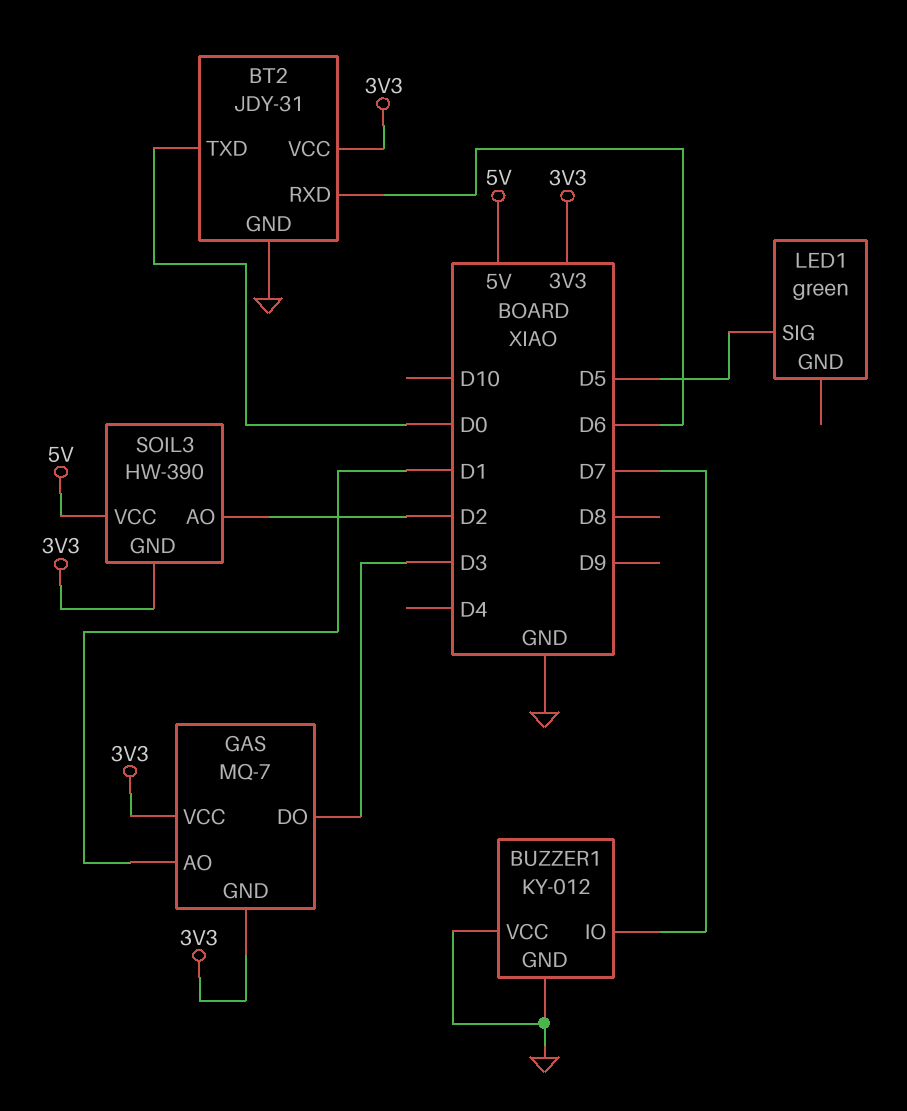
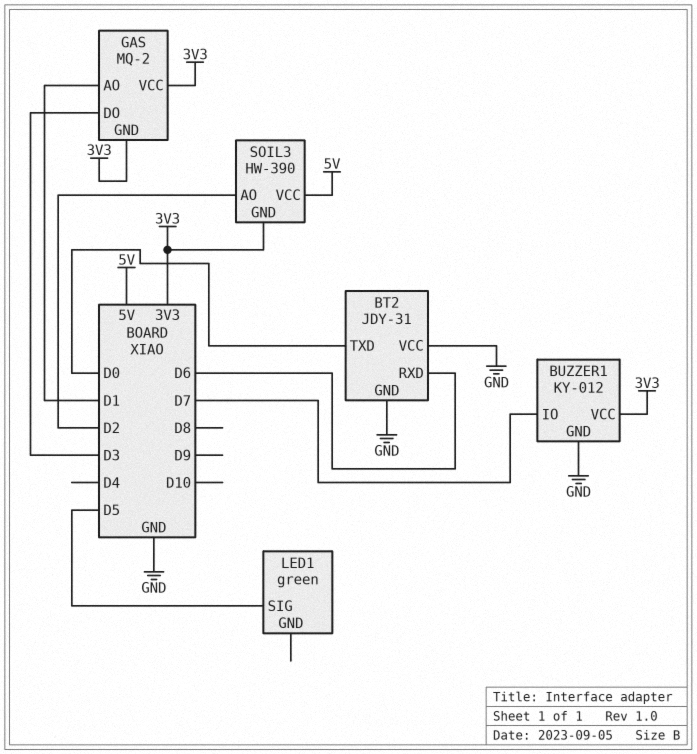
BT2 pin VCC: 3V3 -> GND
BUZZER1 pin VCC: GND -> 3V3
GAS: MQ-7 -> MQ-2

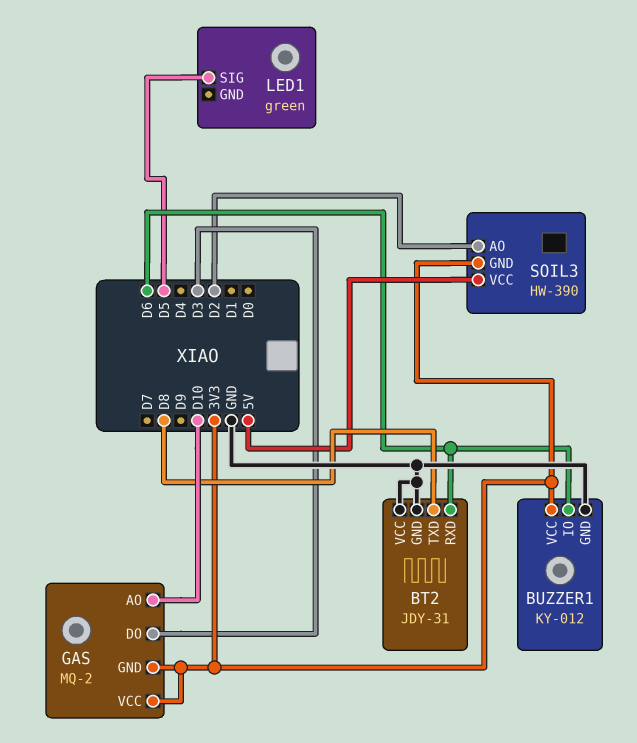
BT2 pin TXD: D0 -> D8
BUZZER1 pin IO: D7 -> D6
GAS pin AO: D1 -> D10

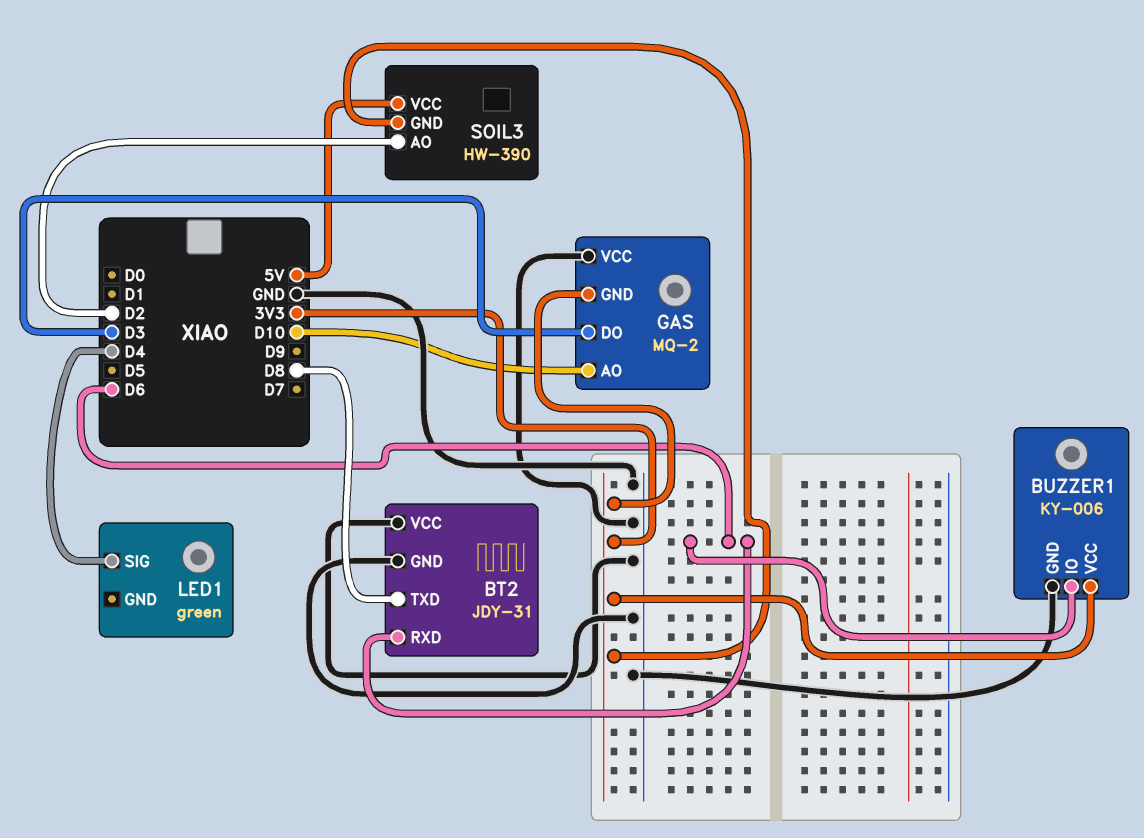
BUZZER1: KY-012 -> KY-006
GAS pin VCC: 3V3 -> GND
LED1 pin SIG: D5 -> D4

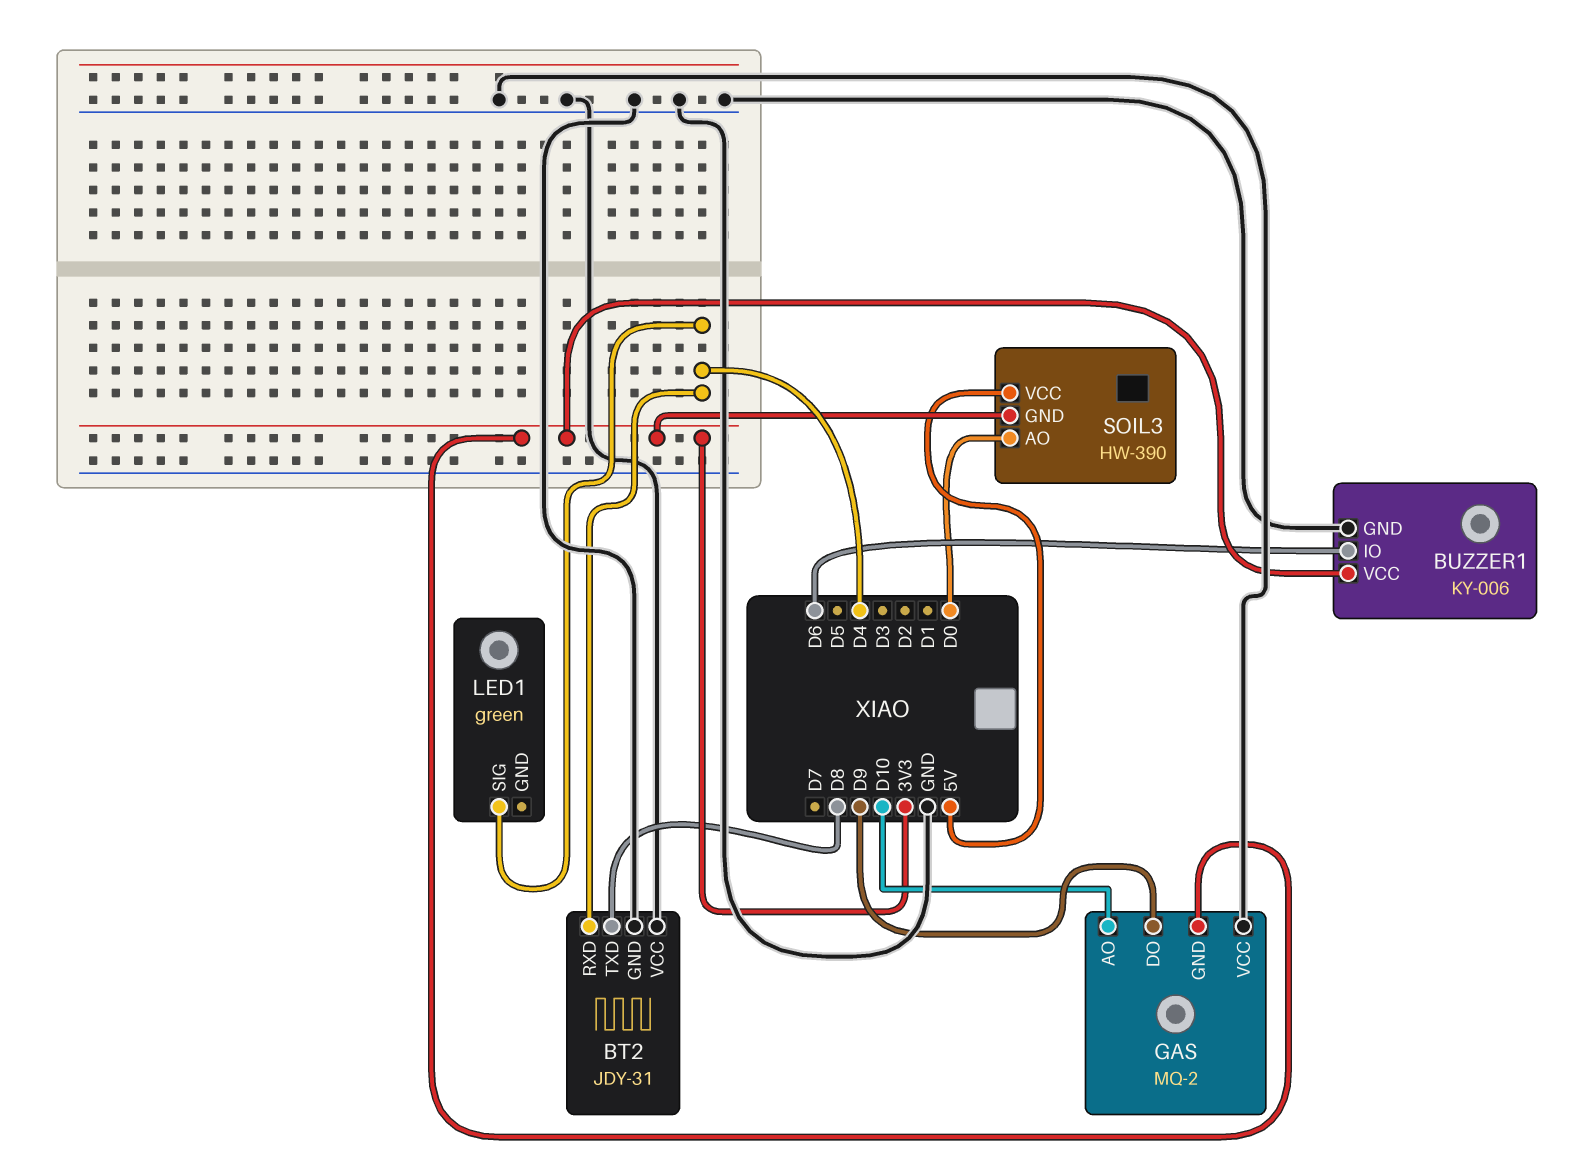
BT2 pin RXD: D6 -> D4
GAS pin DO: D3 -> D9
SOIL3 pin AO: D2 -> D0

